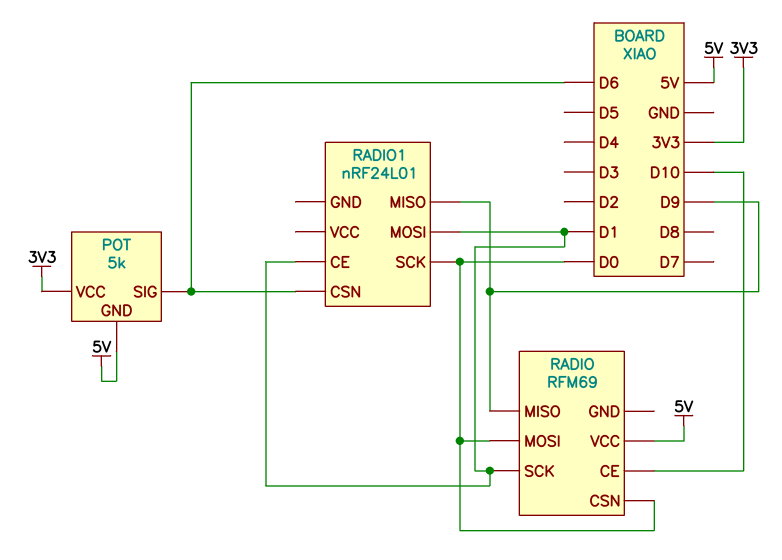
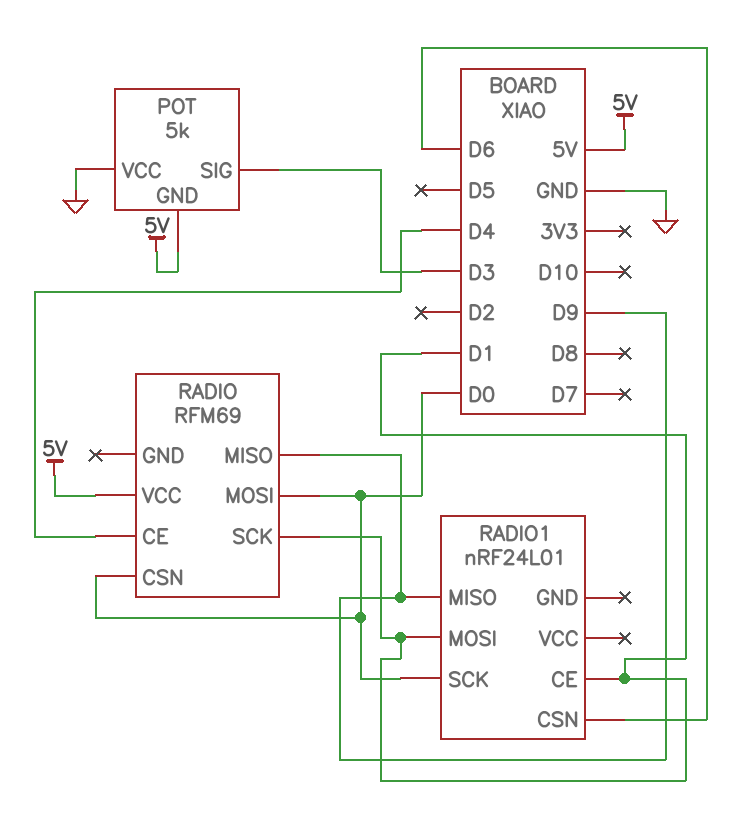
POT pin SIG: D6 -> D3
POT pin VCC: 3V3 -> GND
RADIO pin CE: D10 -> D4

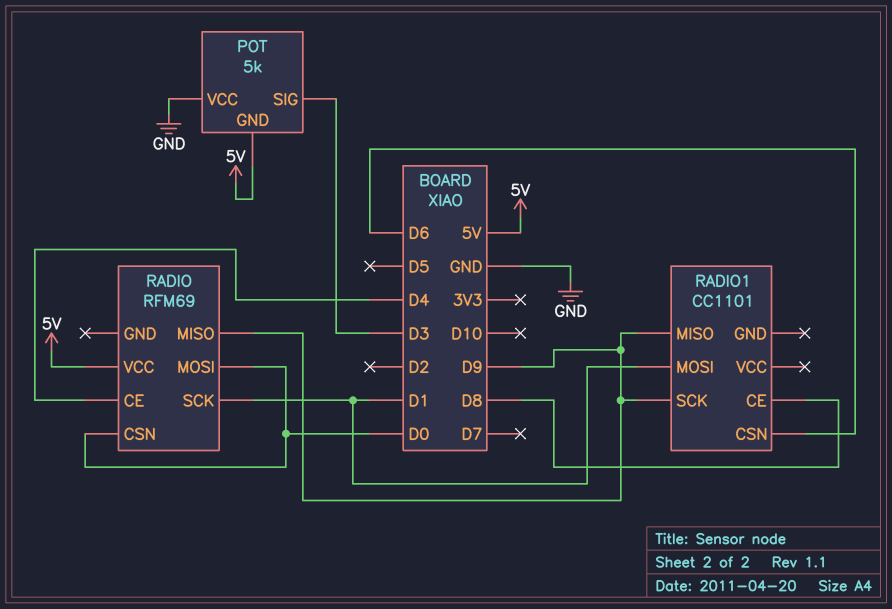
RADIO1: nRF24L01 -> CC1101
RADIO1 pin CE: D1 -> D8
RADIO1 pin SCK: D0 -> D9

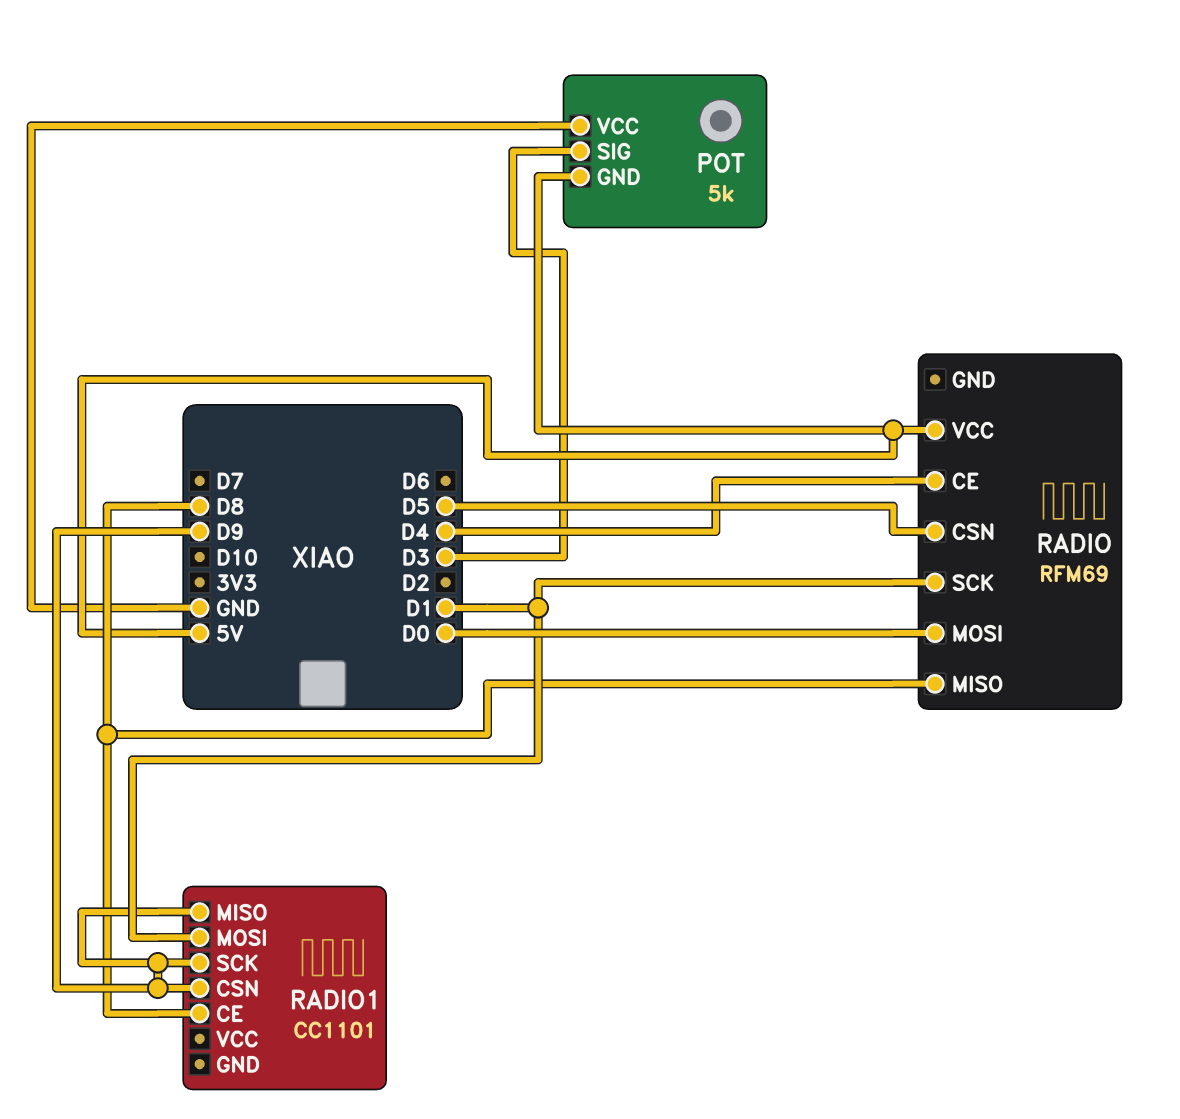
RADIO pin CSN: D0 -> D5
RADIO pin MISO: D9 -> D8
RADIO1 pin CSN: D6 -> D9

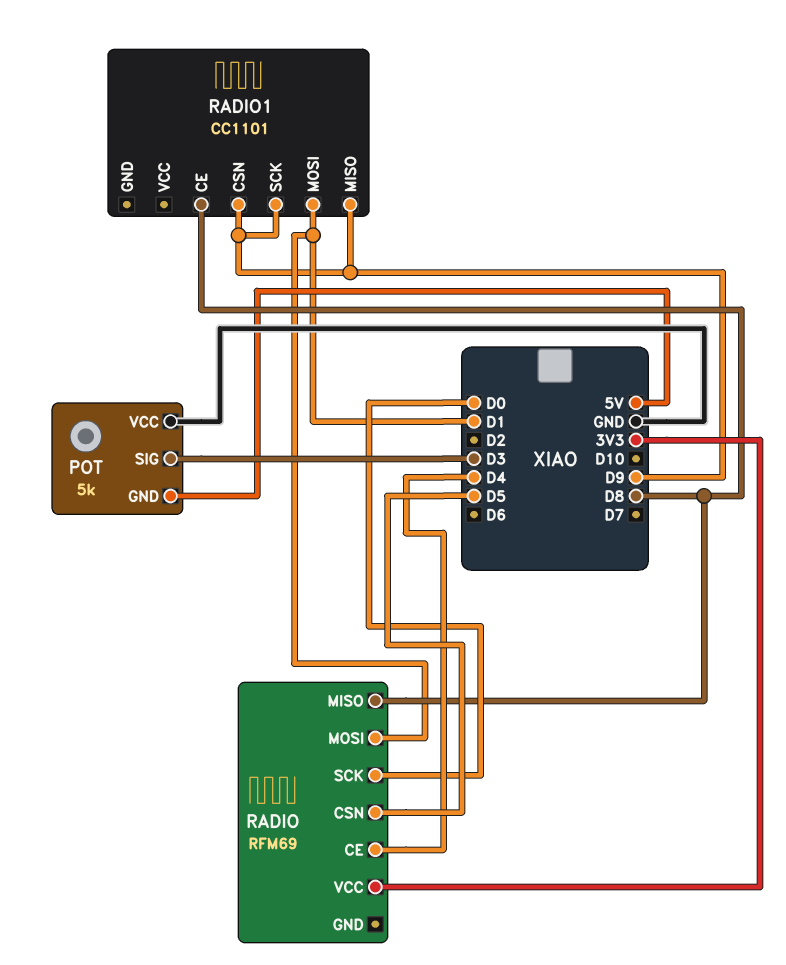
RADIO pin MOSI: D0 -> D1
RADIO pin SCK: D1 -> D0
RADIO pin VCC: 5V -> 3V3

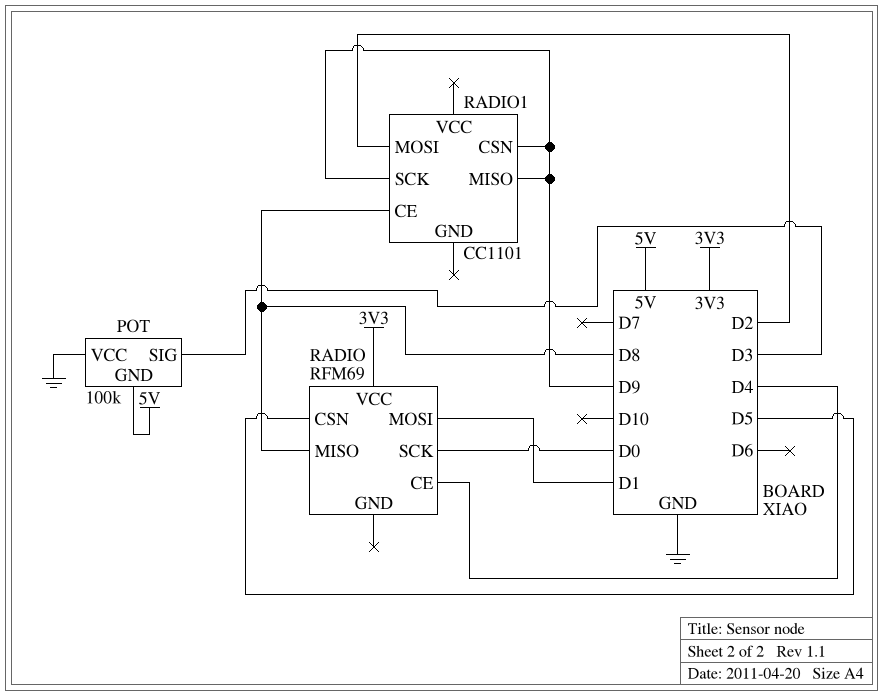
POT: 5k -> 100k
RADIO1 pin MOSI: D1 -> D2

